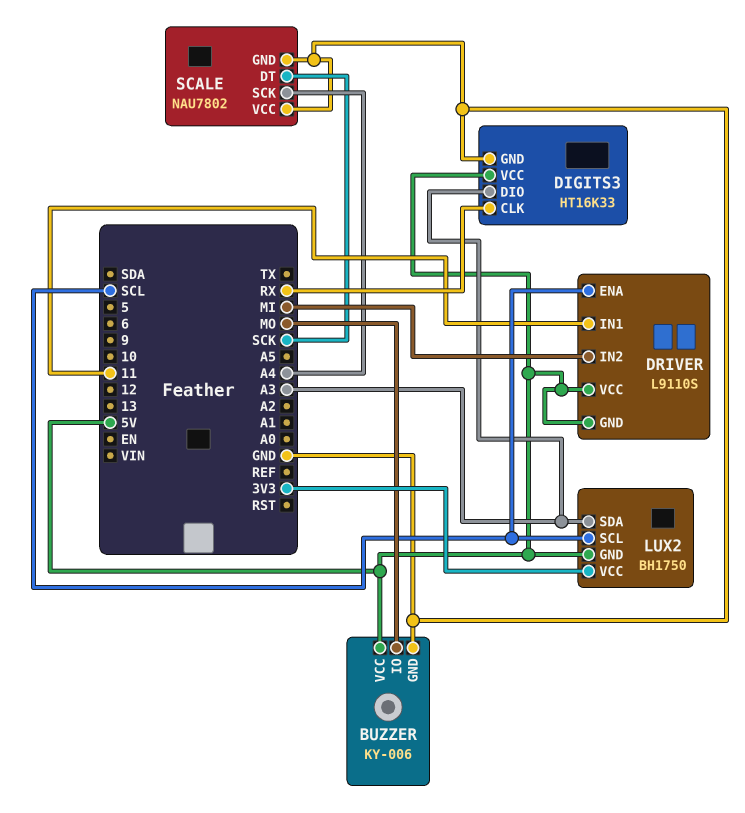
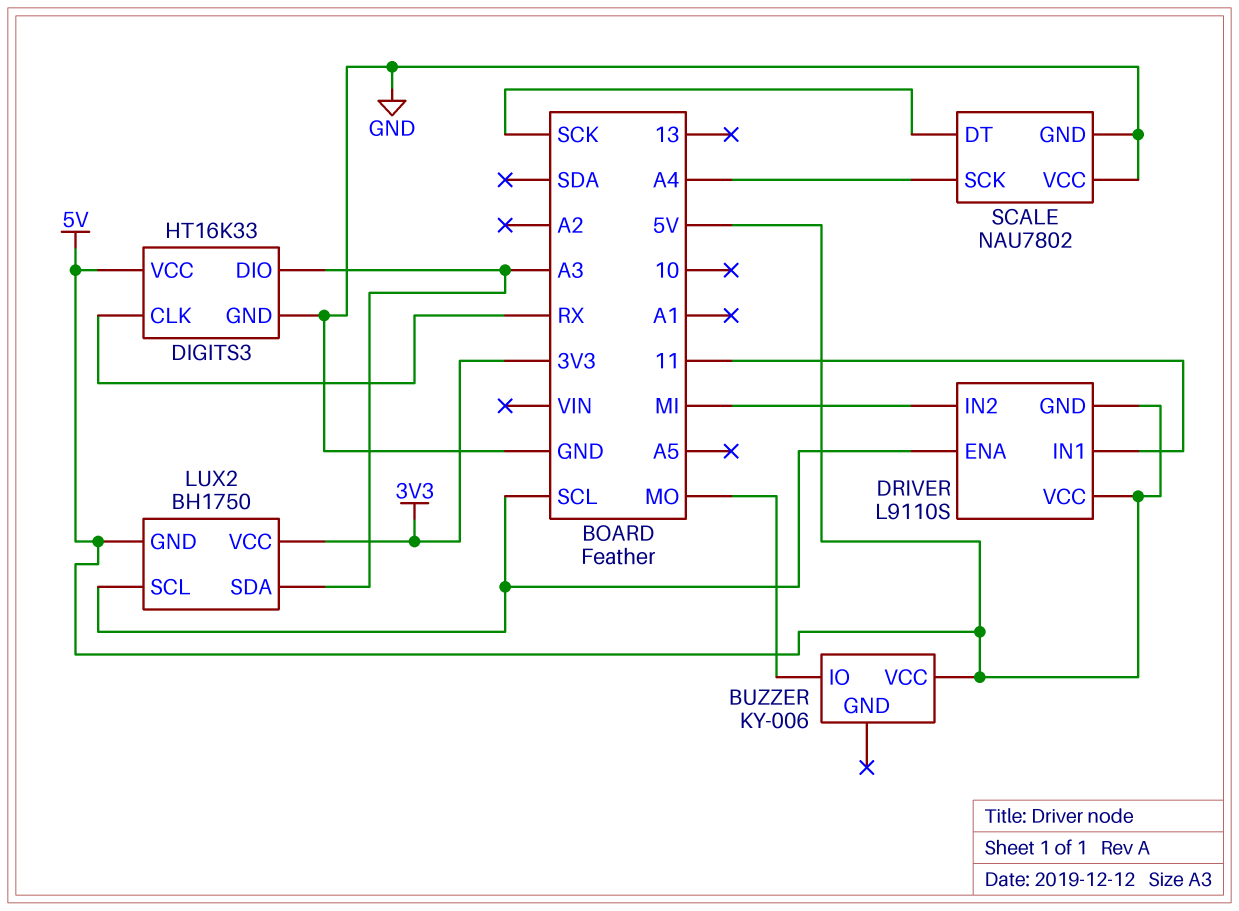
BUZZER pin GND: GND -> none

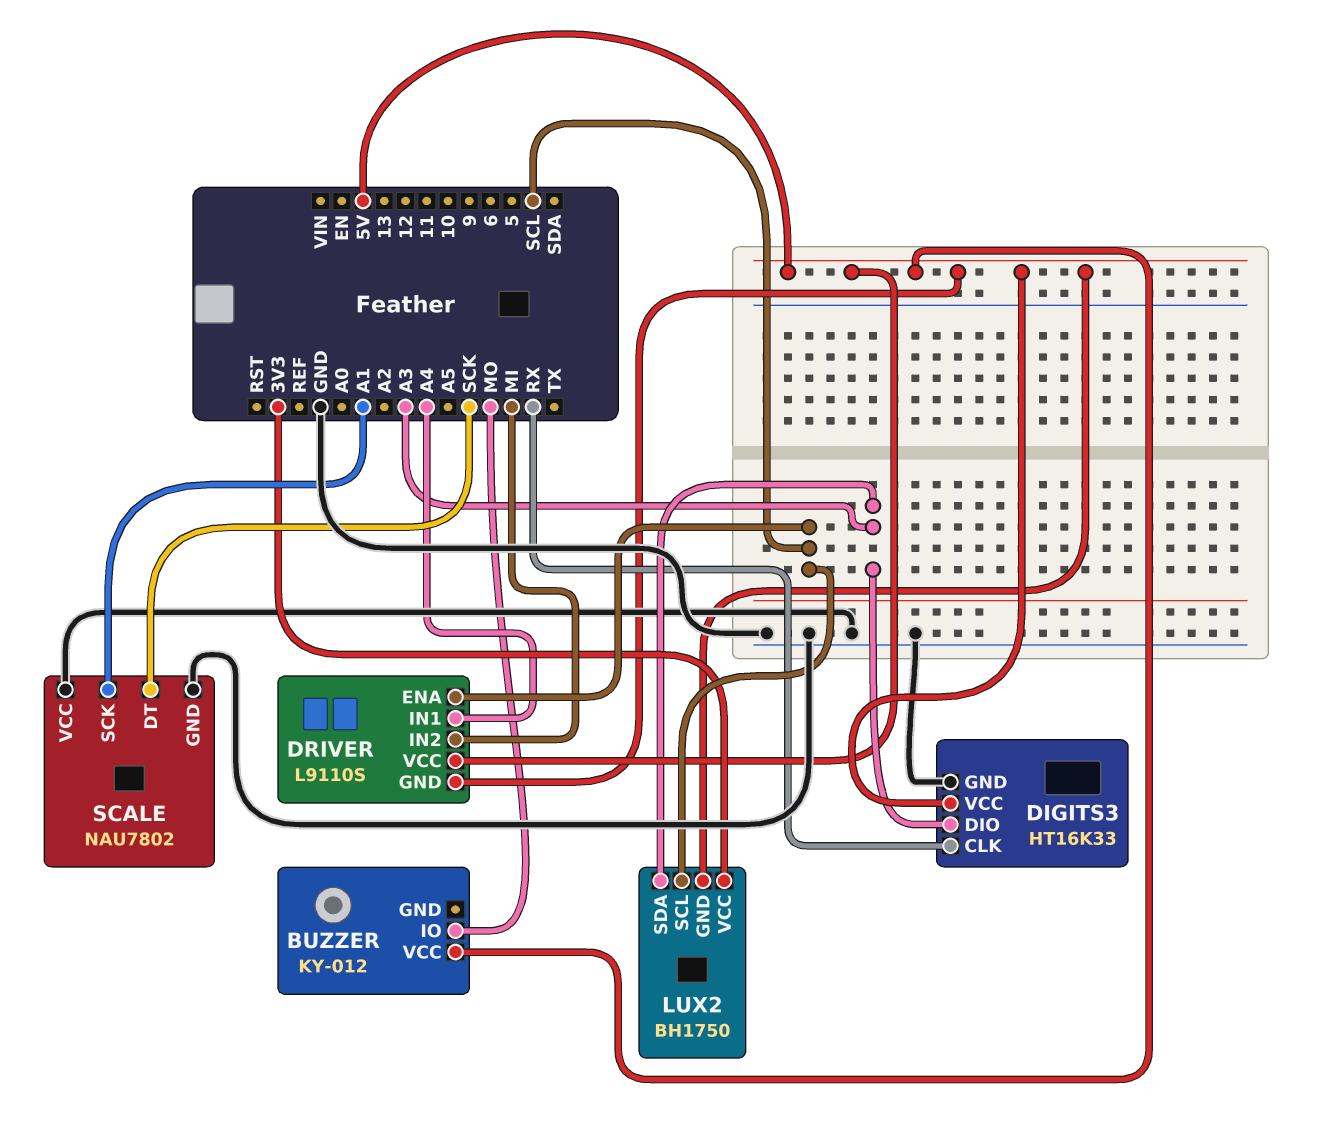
BUZZER: KY-006 -> KY-012
DRIVER pin IN1: 11 -> A4
SCALE pin SCK: A4 -> A1

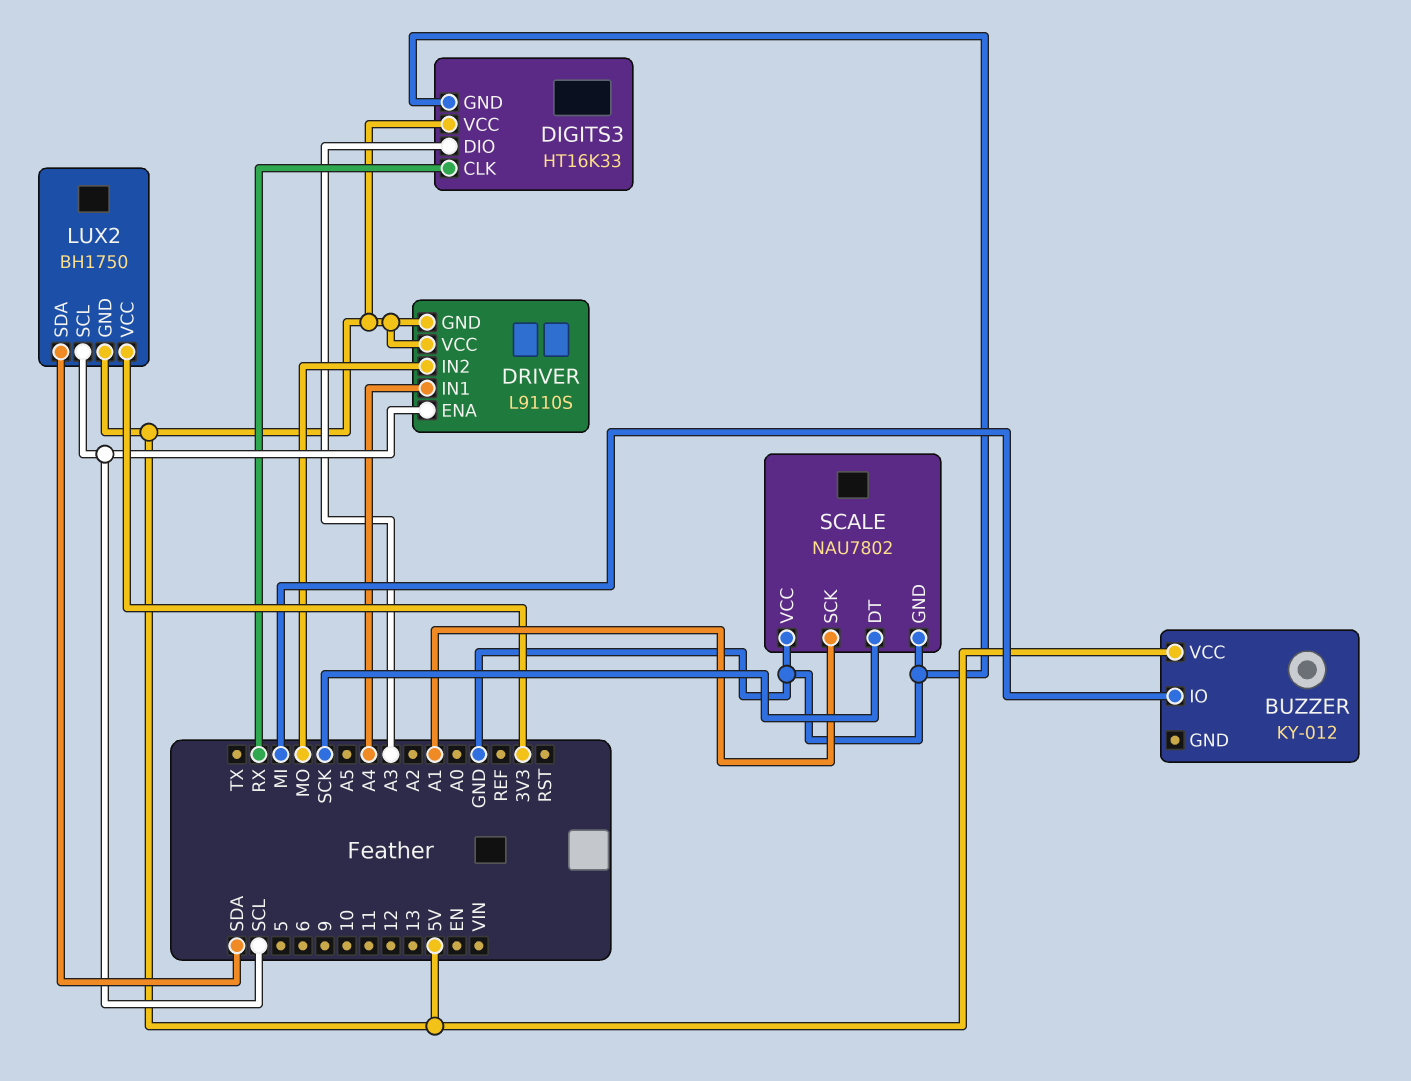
BUZZER pin IO: MO -> MI
DRIVER pin IN2: MI -> MO
LUX2 pin SDA: A3 -> SDA

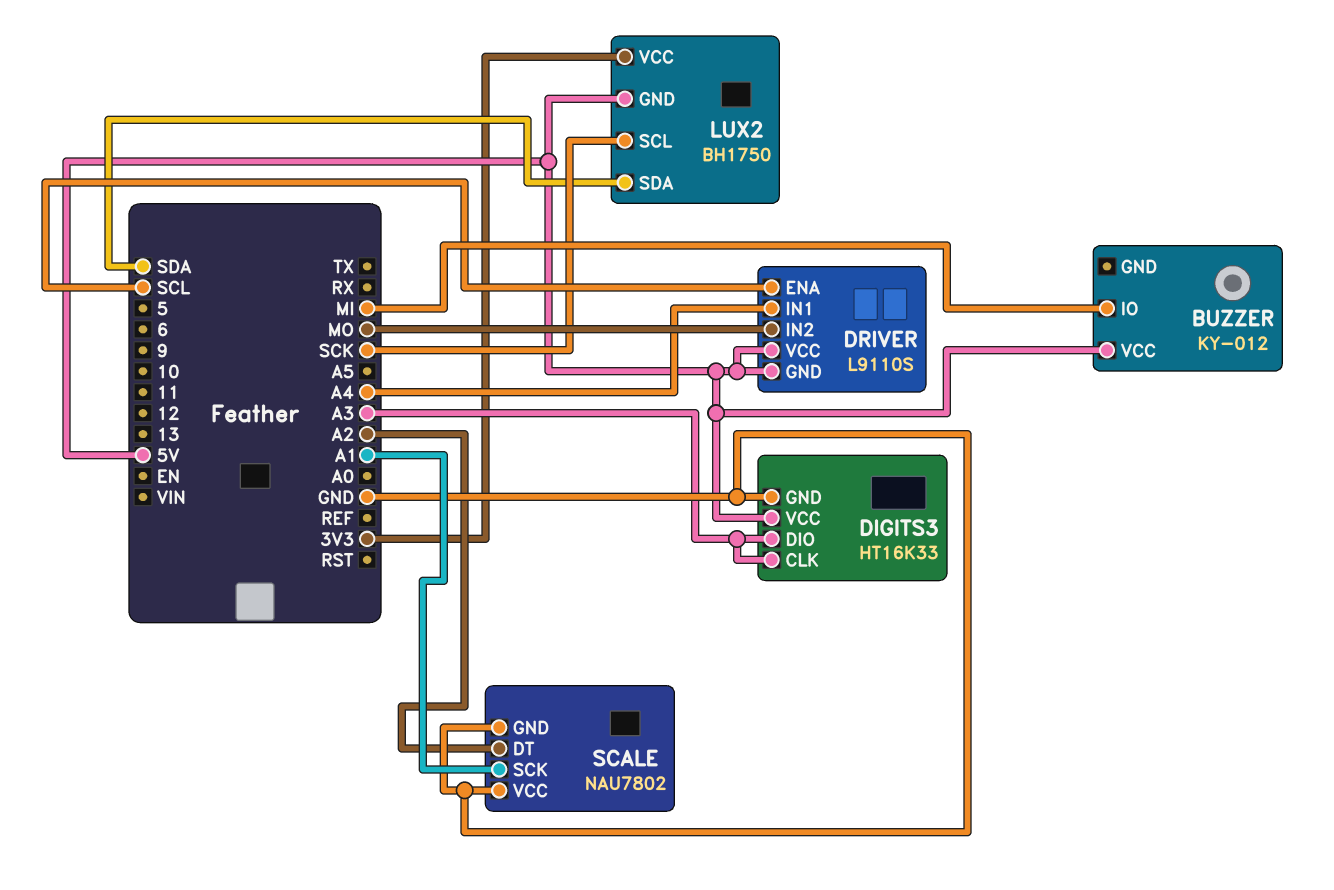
DIGITS3 pin CLK: RX -> A3
LUX2 pin SCL: SCL -> SCK
SCALE pin DT: SCK -> A2

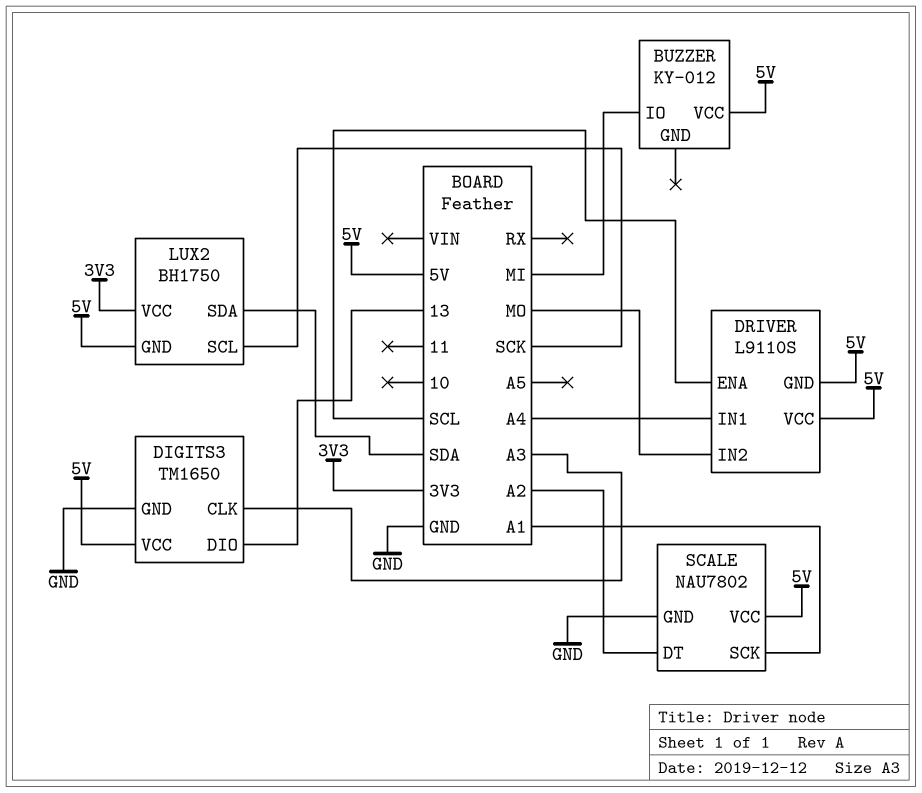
DIGITS3: HT16K33 -> TM1650
DIGITS3 pin DIO: A3 -> 13
SCALE pin VCC: GND -> 5V

